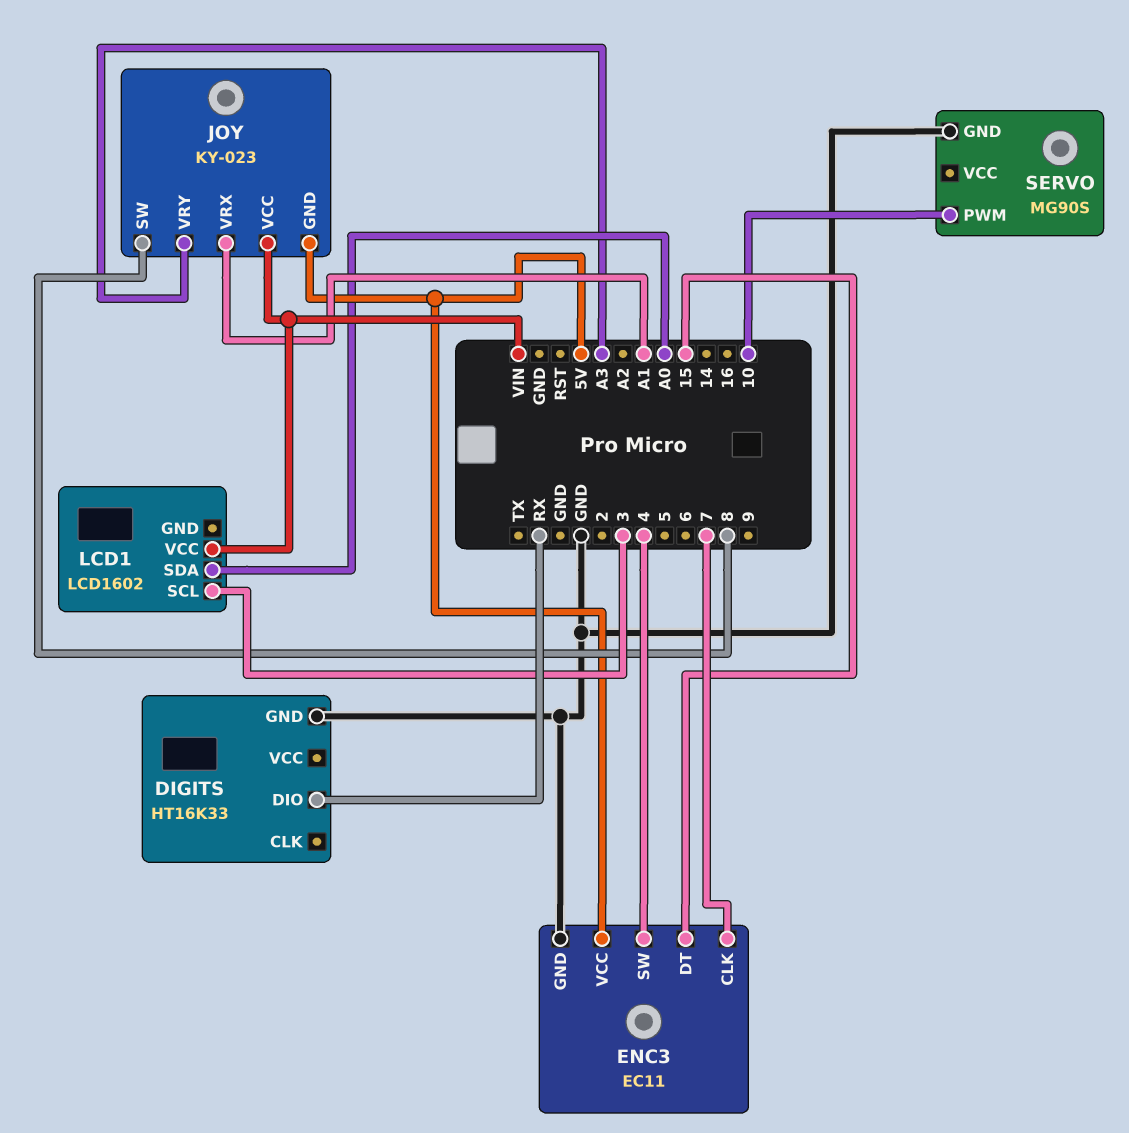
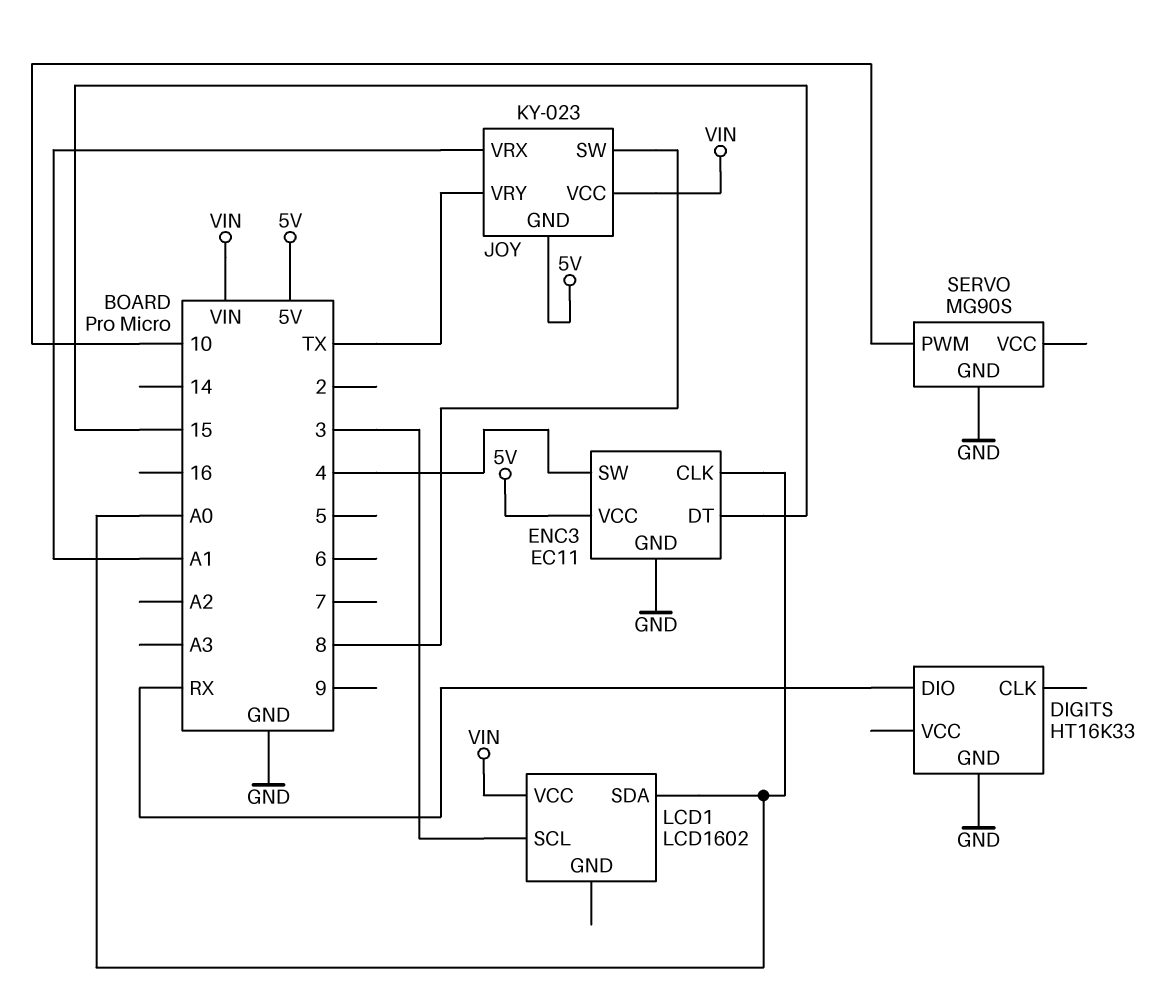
ENC3 pin CLK: 7 -> A0
JOY pin VRY: A3 -> TX

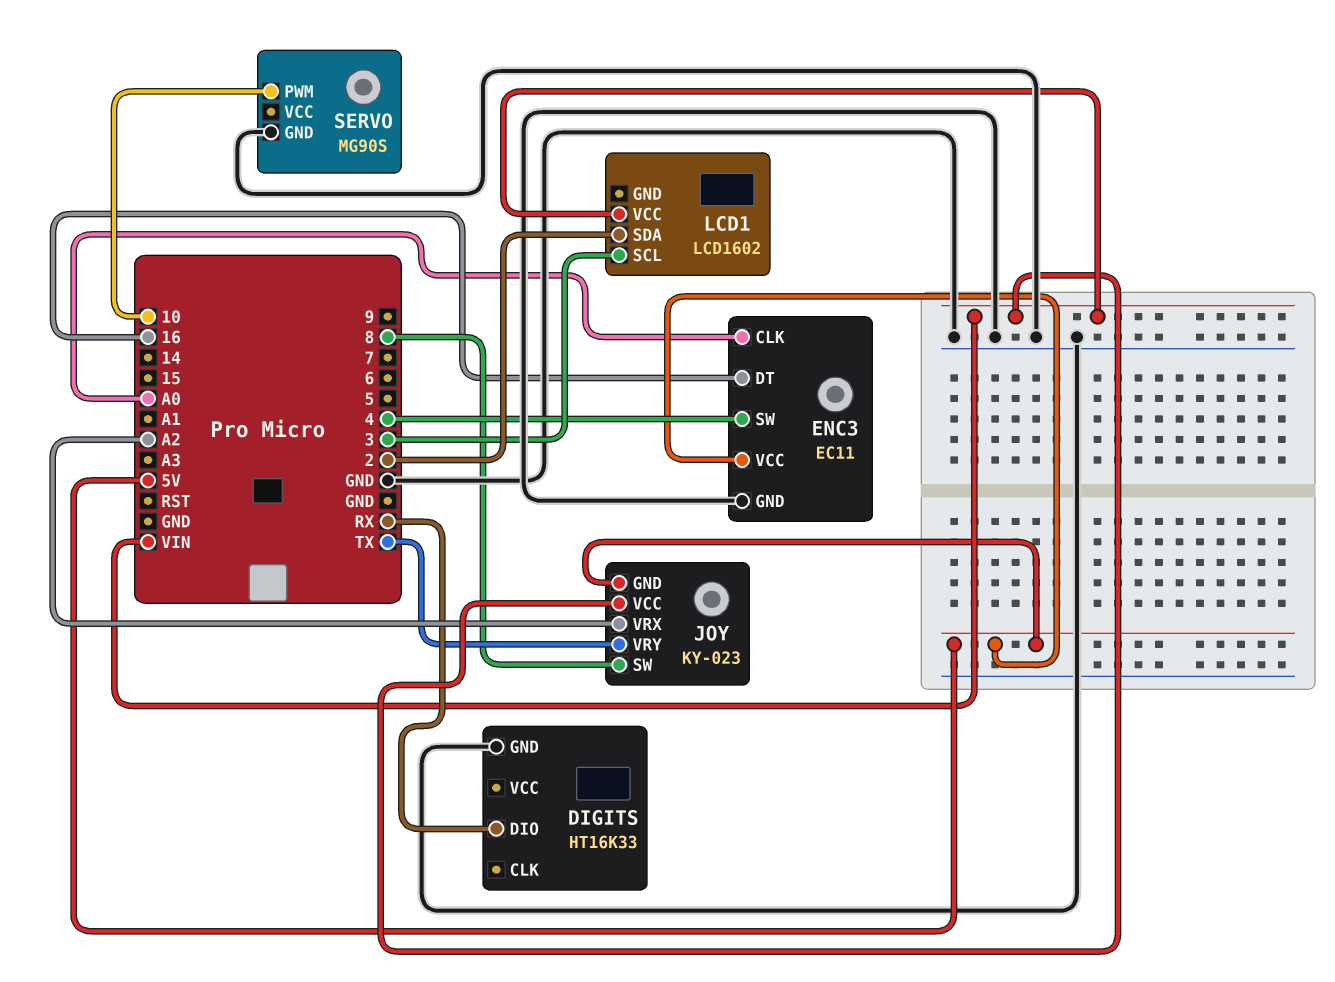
ENC3 pin DT: 15 -> 16
JOY pin VRX: A1 -> A2
LCD1 pin SDA: A0 -> 2

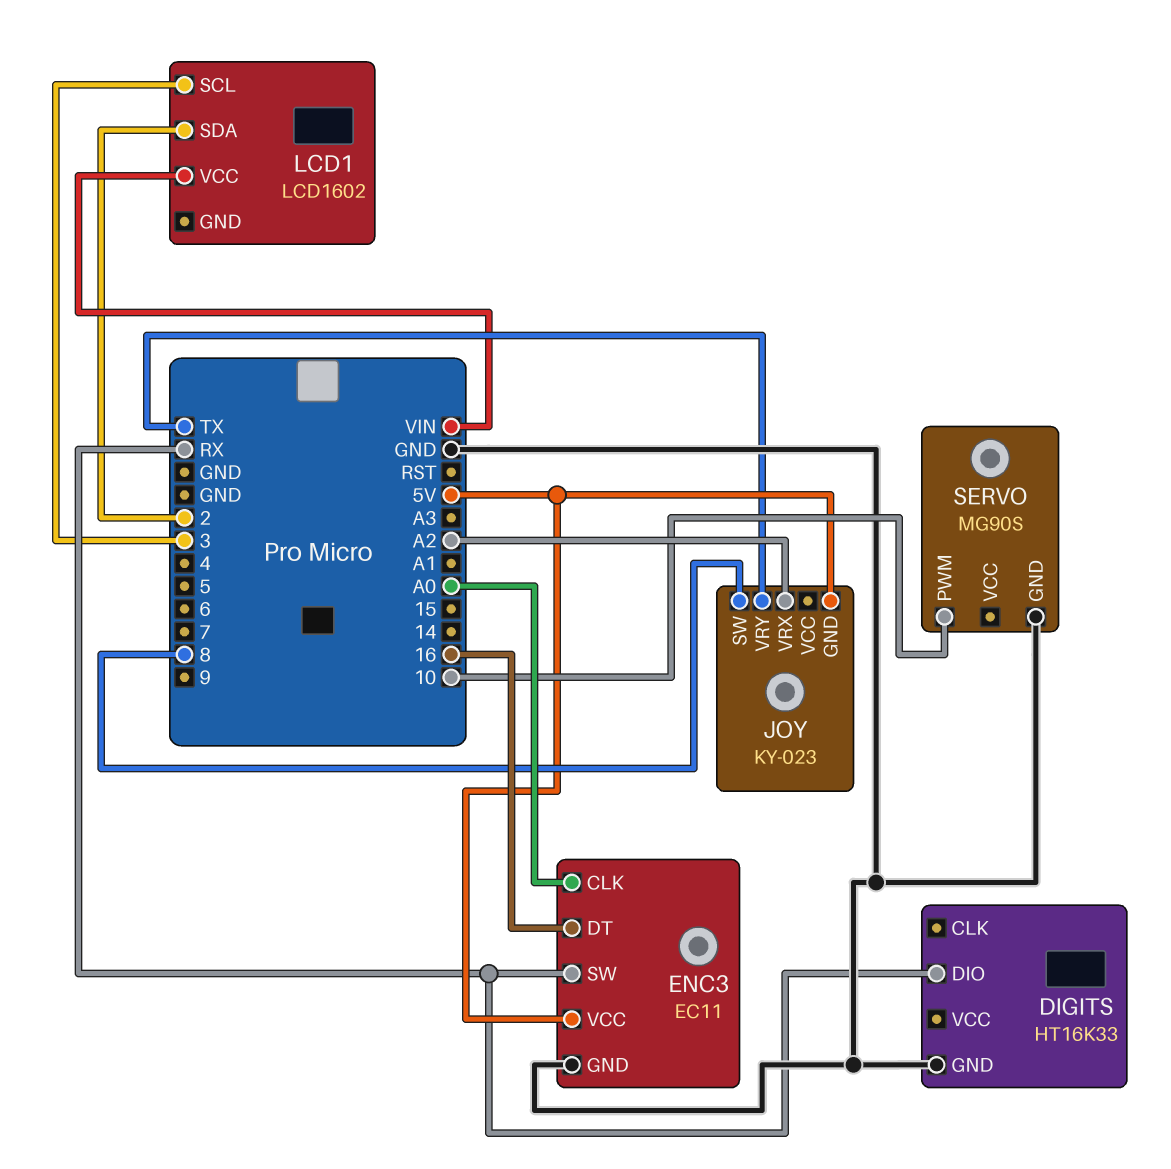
ENC3 pin SW: 4 -> RX
JOY pin VCC: VIN -> none

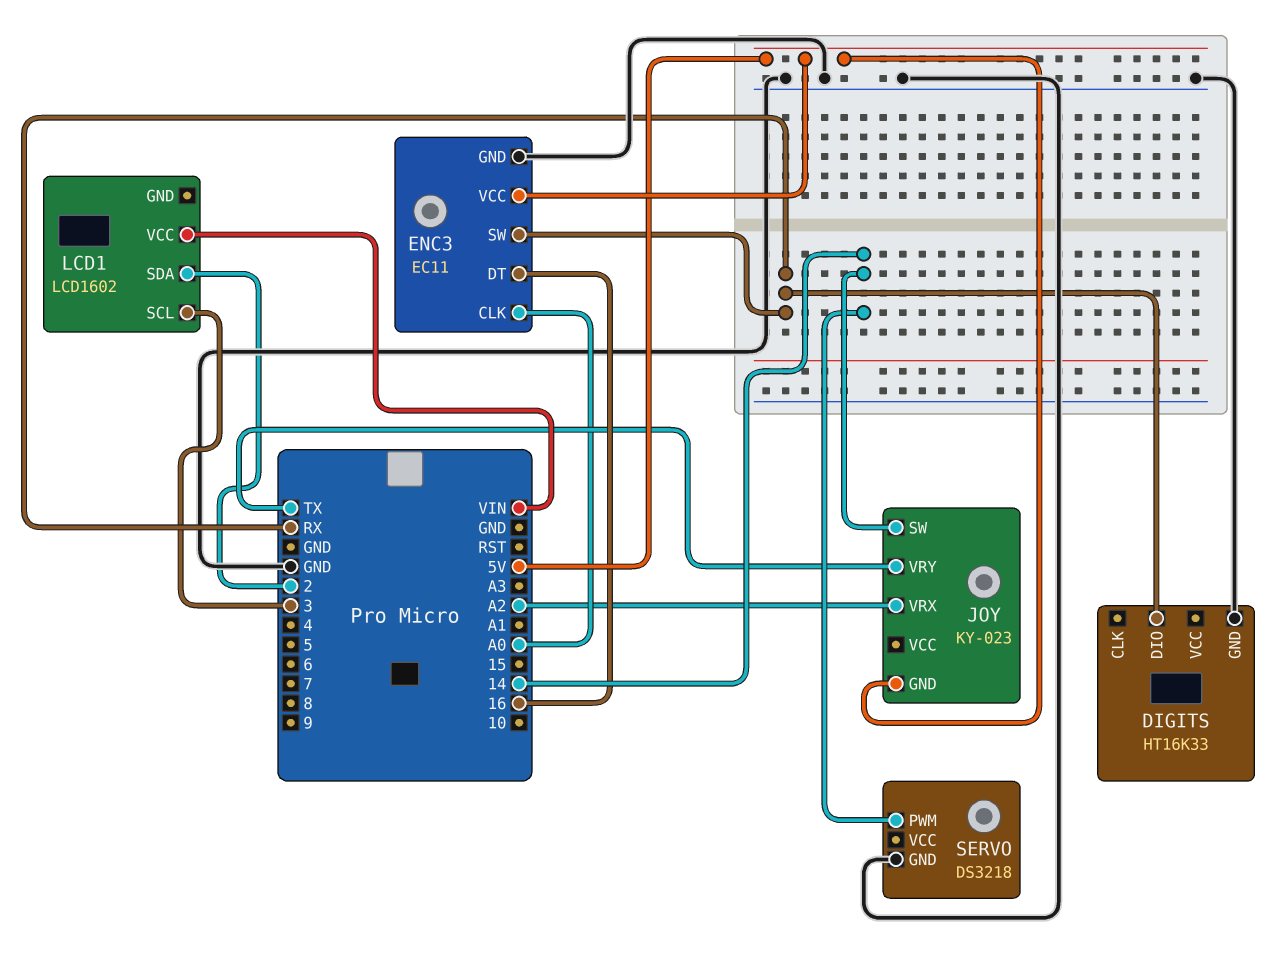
JOY pin SW: 8 -> 14
SERVO: MG90S -> DS3218
SERVO pin PWM: 10 -> 14

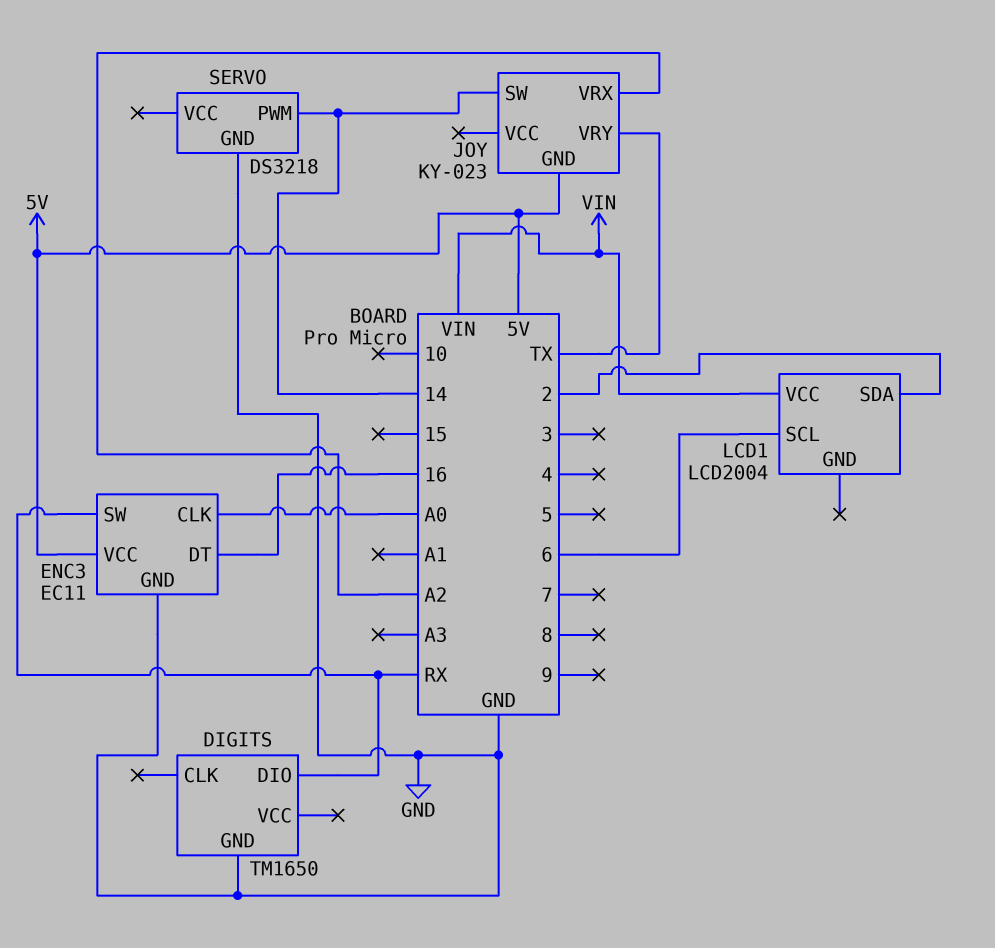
DIGITS: HT16K33 -> TM1650
LCD1: LCD1602 -> LCD2004
LCD1 pin SCL: 3 -> 6

